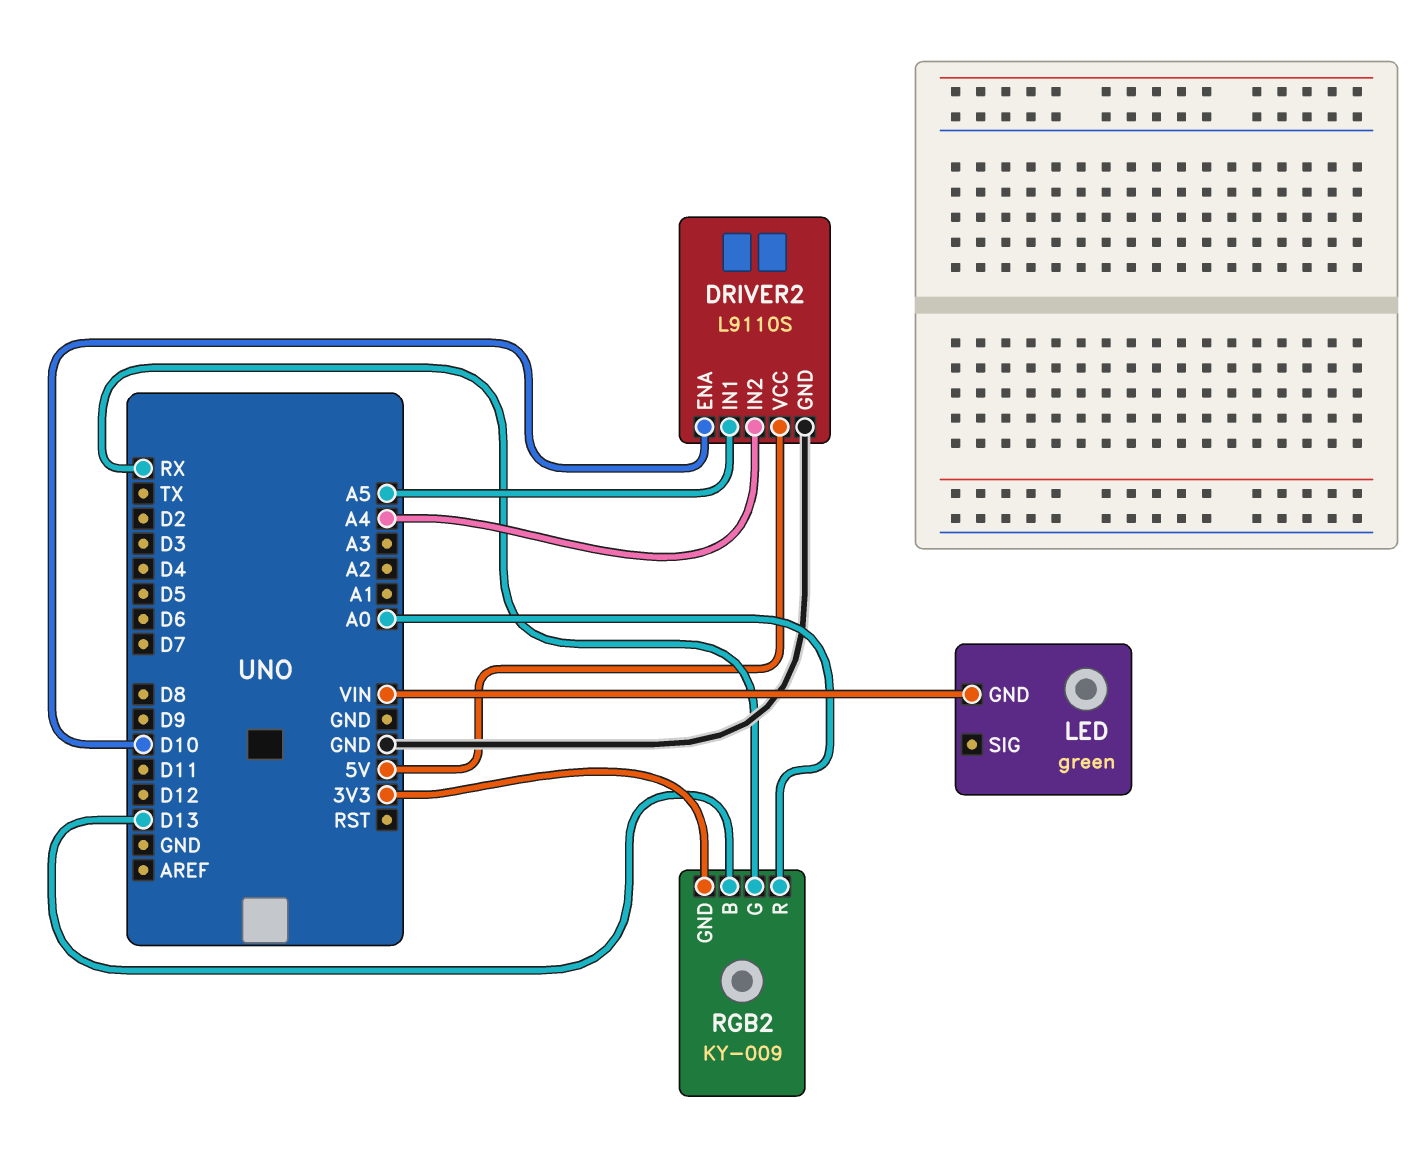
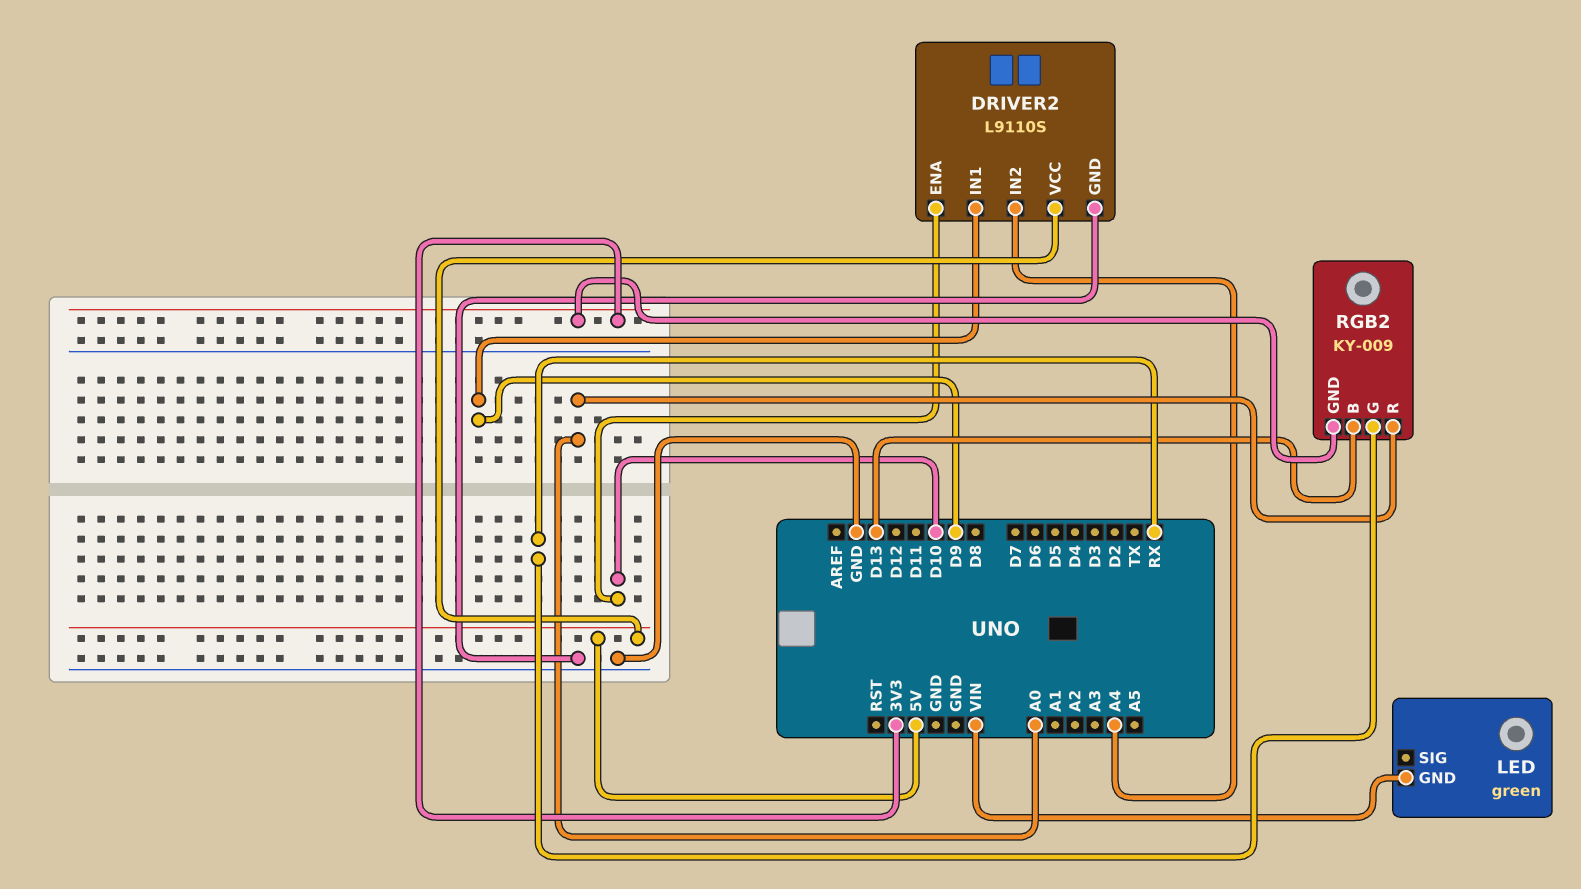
DRIVER2 pin IN1: A5 -> D9

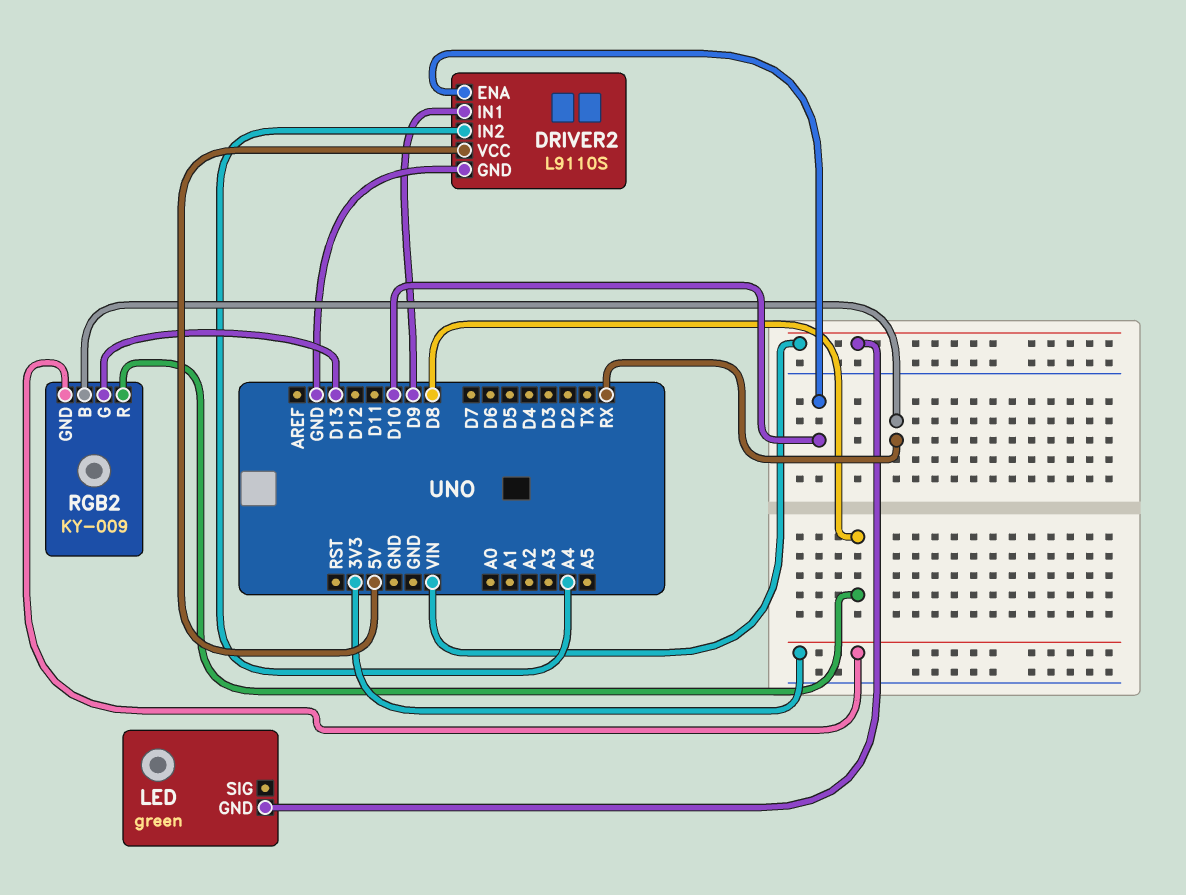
RGB2 pin B: D13 -> RX
RGB2 pin G: RX -> D13
RGB2 pin R: A0 -> D8

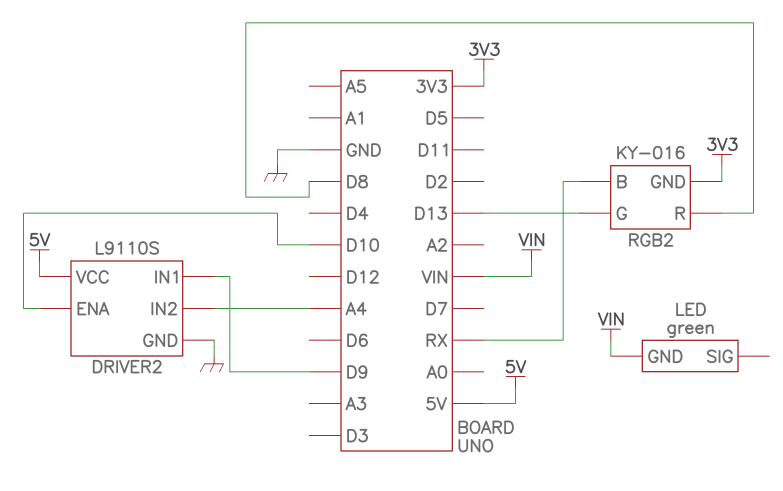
RGB2: KY-009 -> KY-016

